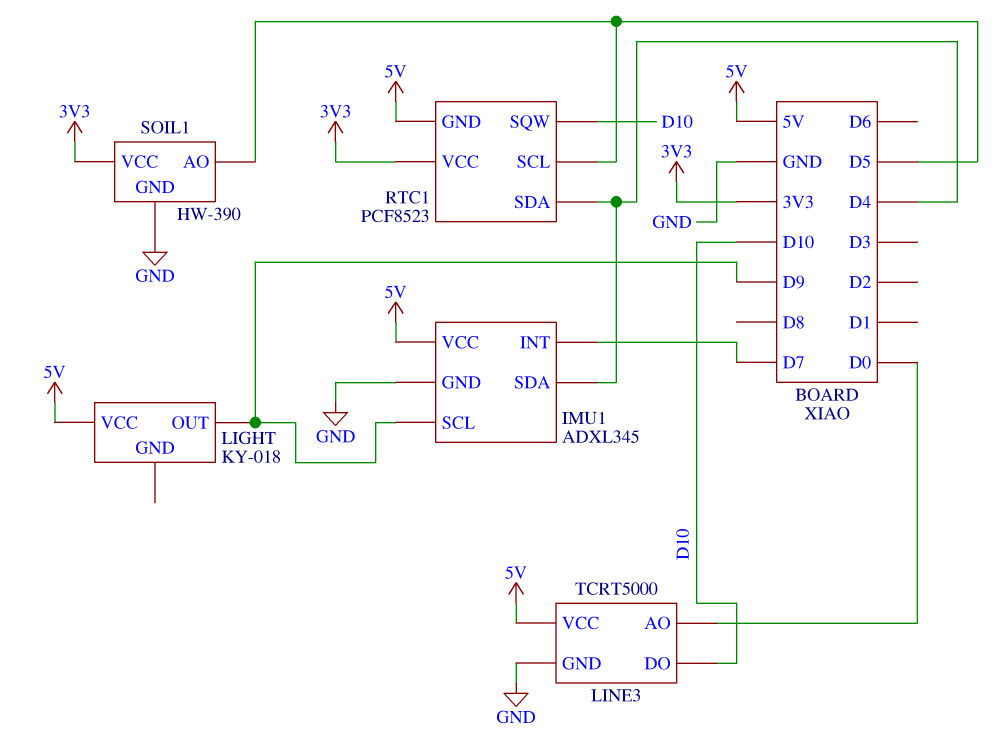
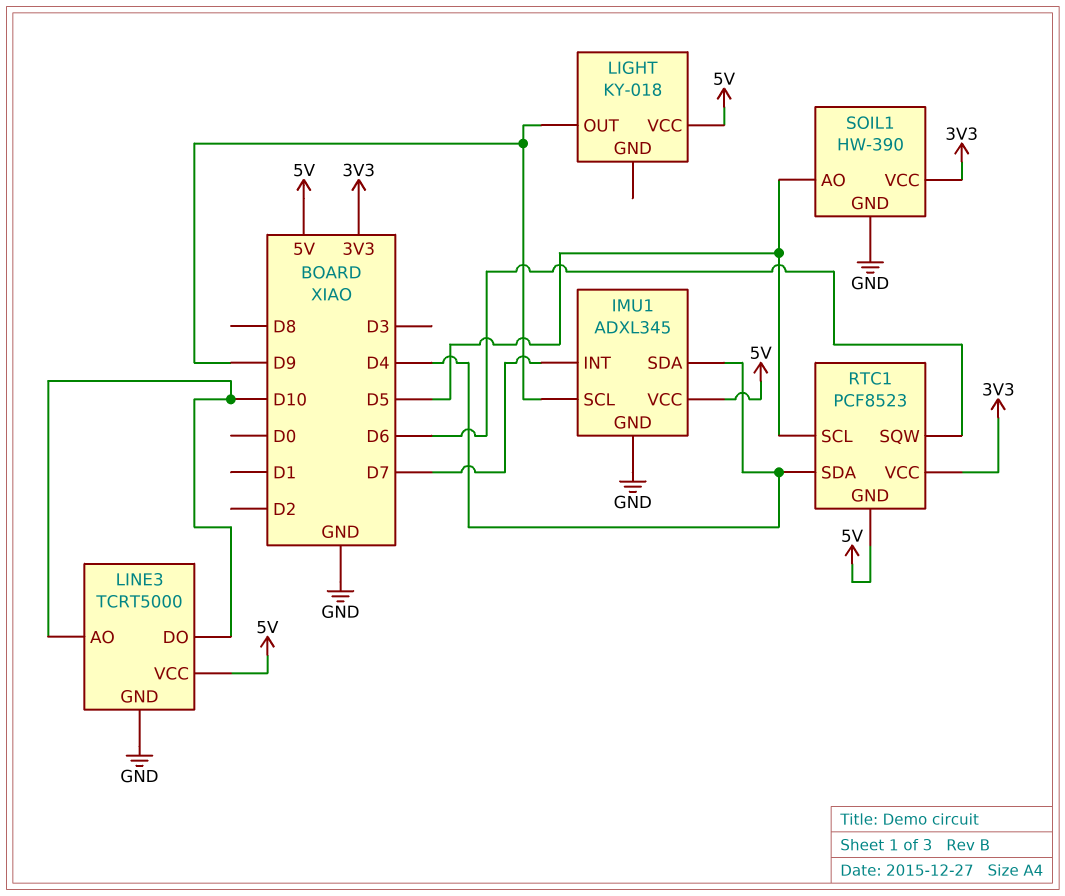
LINE3 pin AO: D0 -> D10
RTC1 pin SQW: D10 -> D6

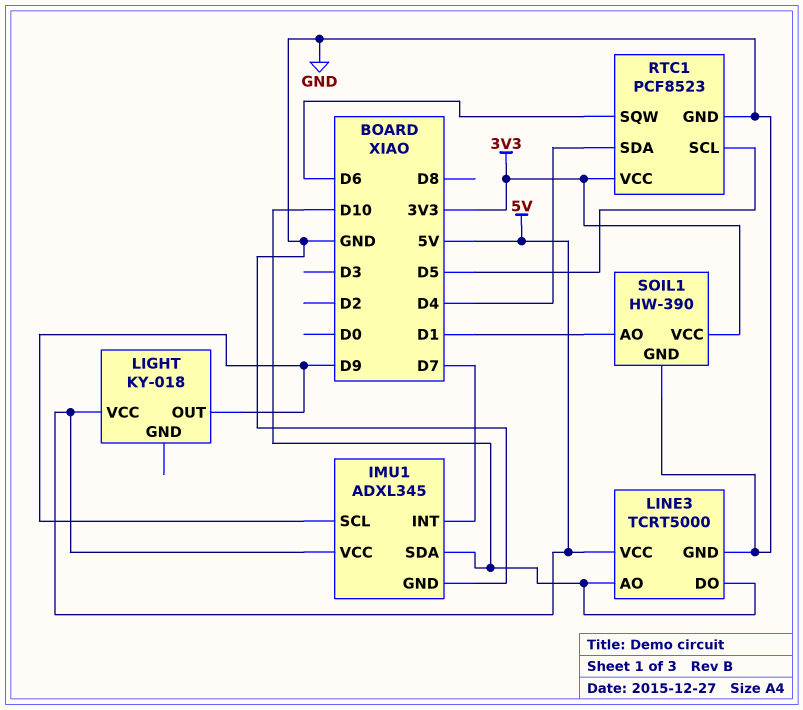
IMU1 pin SDA: D4 -> D10
RTC1 pin GND: 5V -> GND
SOIL1 pin AO: D5 -> D1

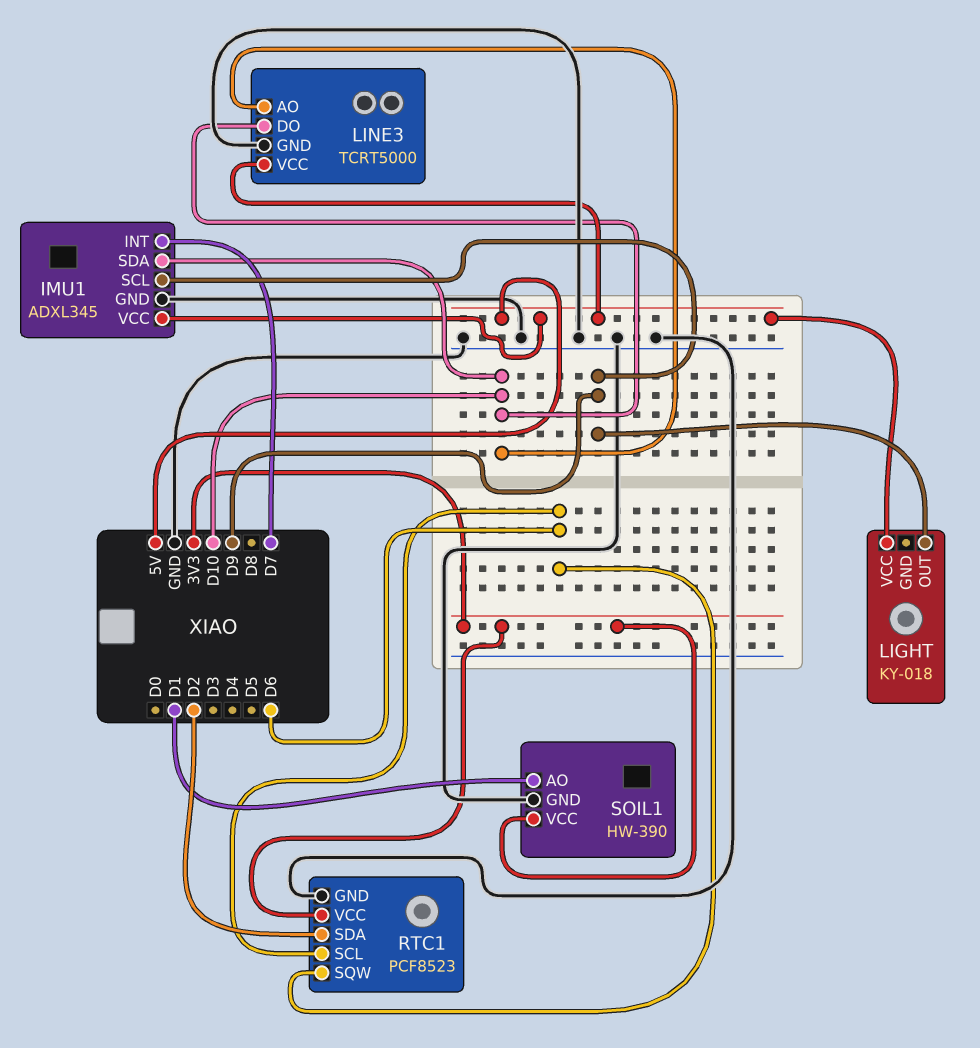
RTC1 pin SCL: D5 -> D6
RTC1 pin SDA: D4 -> D2

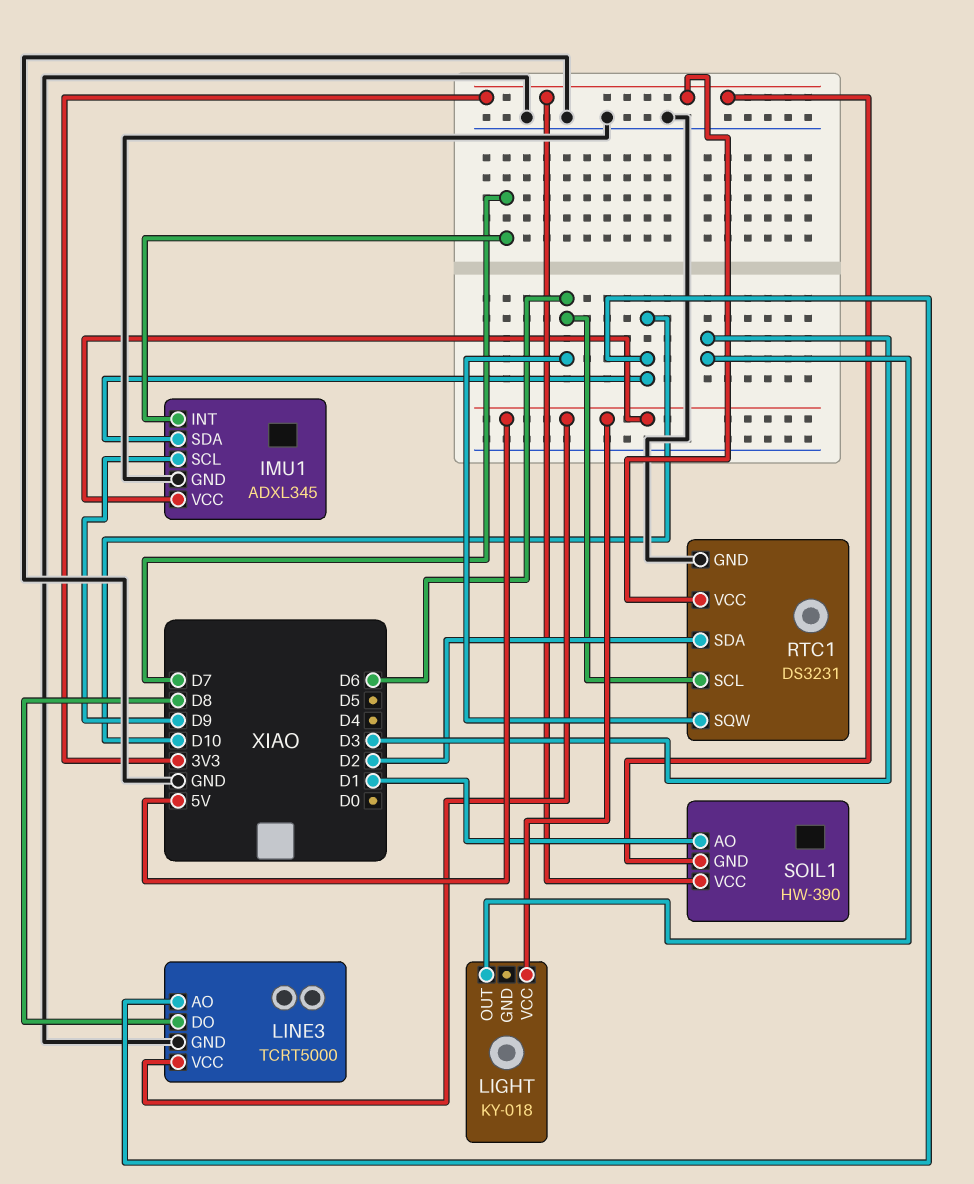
LIGHT pin OUT: D9 -> D3
LINE3 pin DO: D10 -> D8
RTC1: PCF8523 -> DS3231
SOIL1 pin GND: GND -> 3V3

